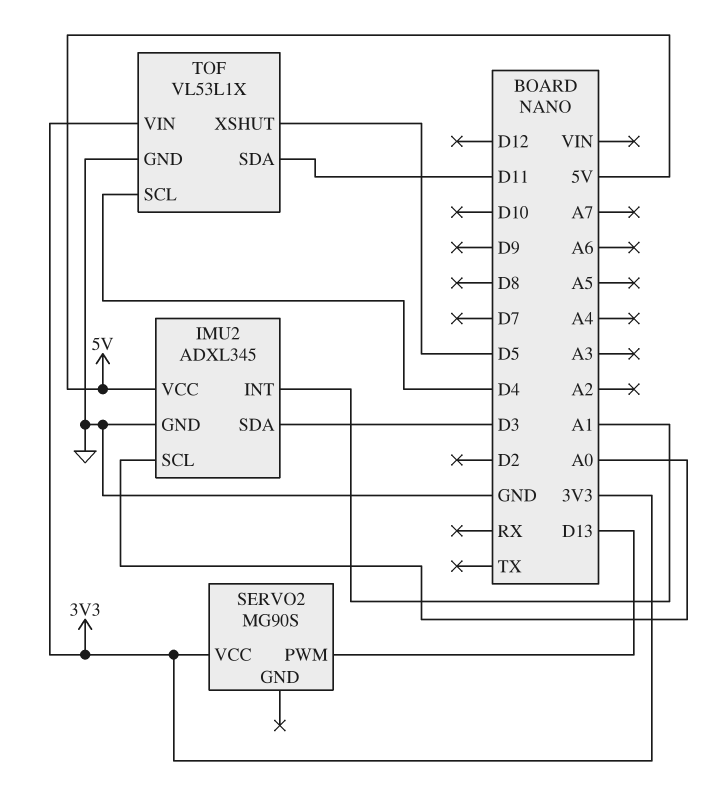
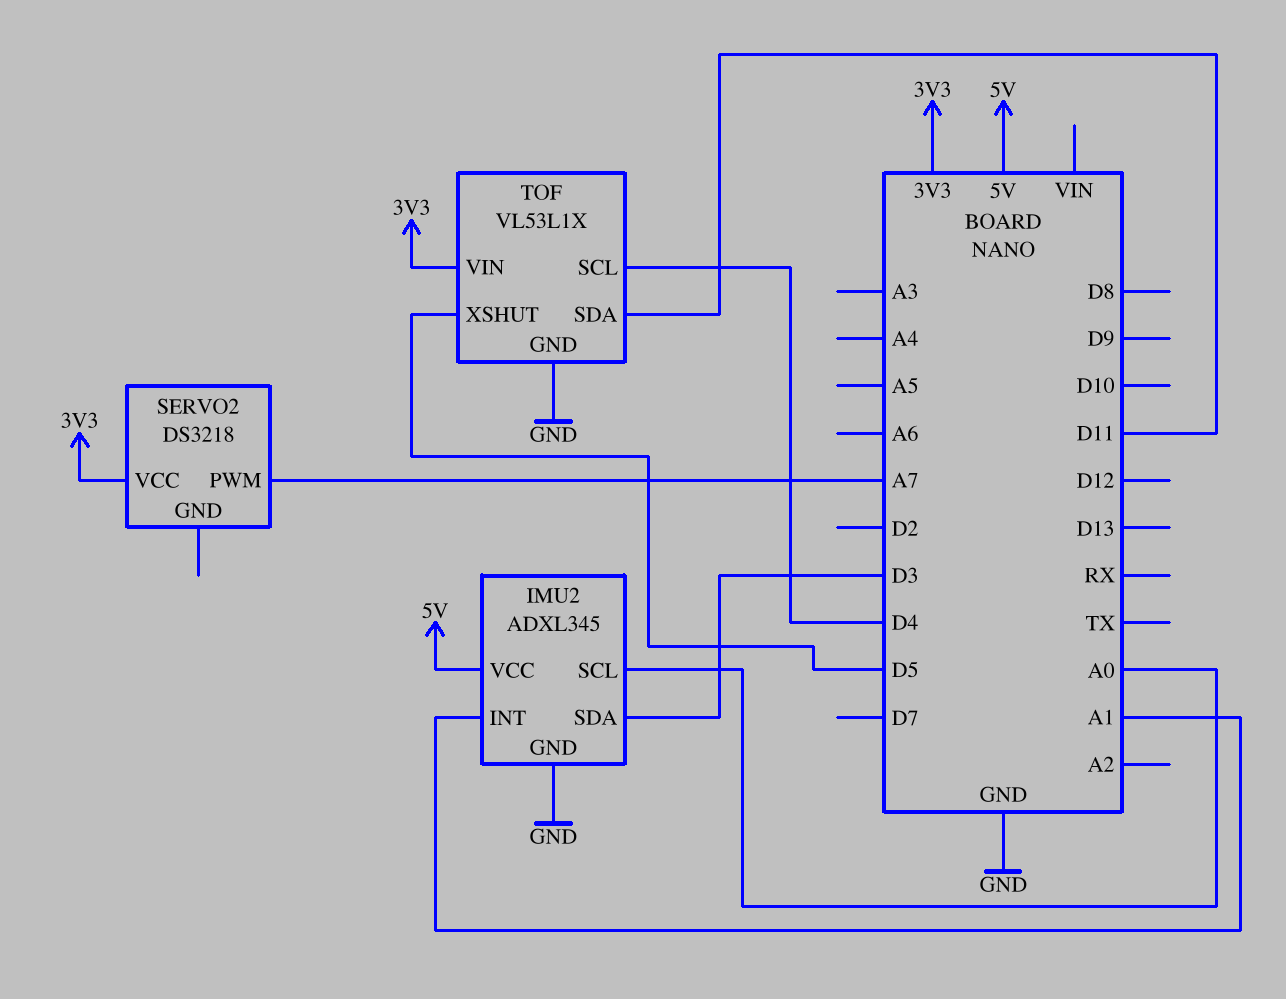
SERVO2: MG90S -> DS3218
SERVO2 pin PWM: D13 -> A7

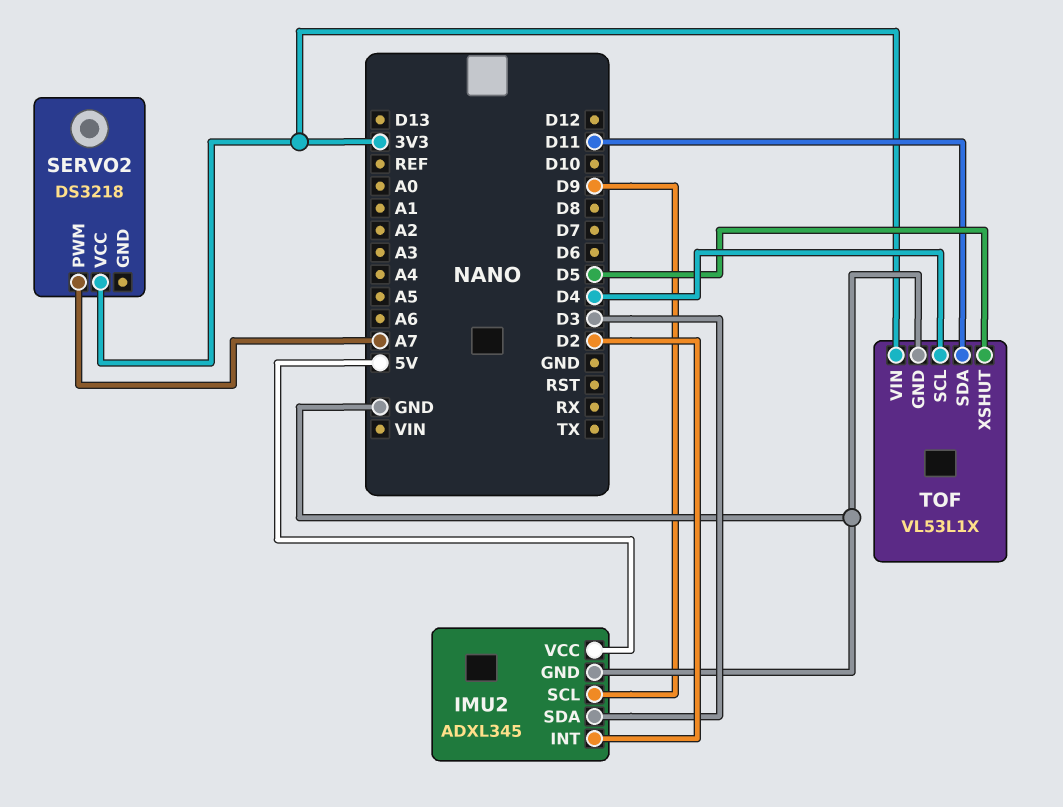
IMU2 pin INT: A1 -> D2
IMU2 pin SCL: A0 -> D9

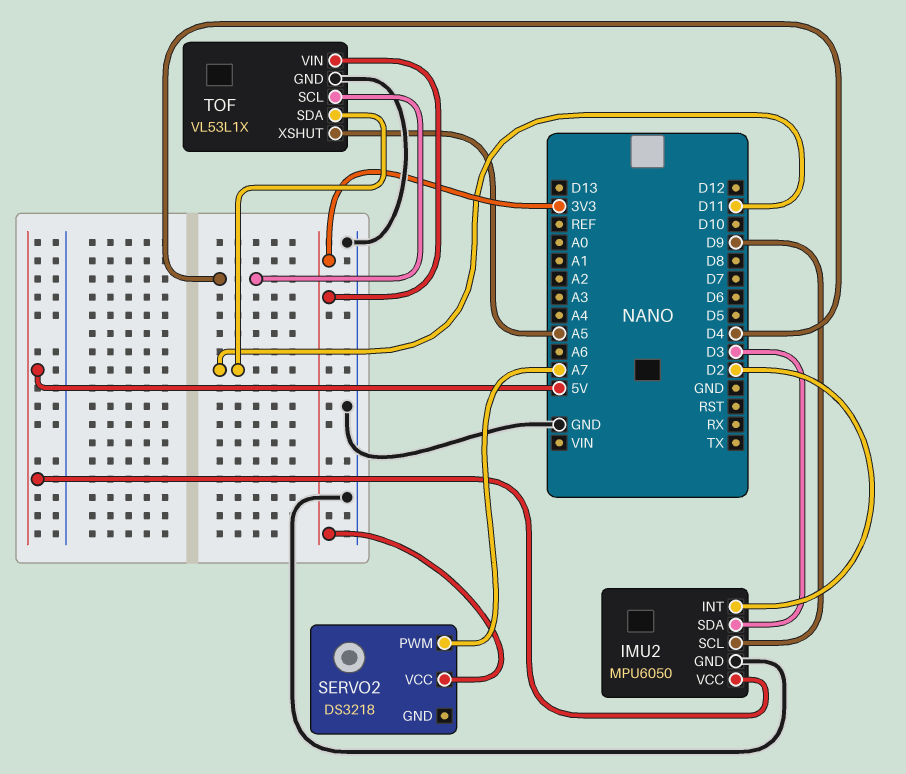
IMU2: ADXL345 -> MPU6050
TOF pin XSHUT: D5 -> A5

